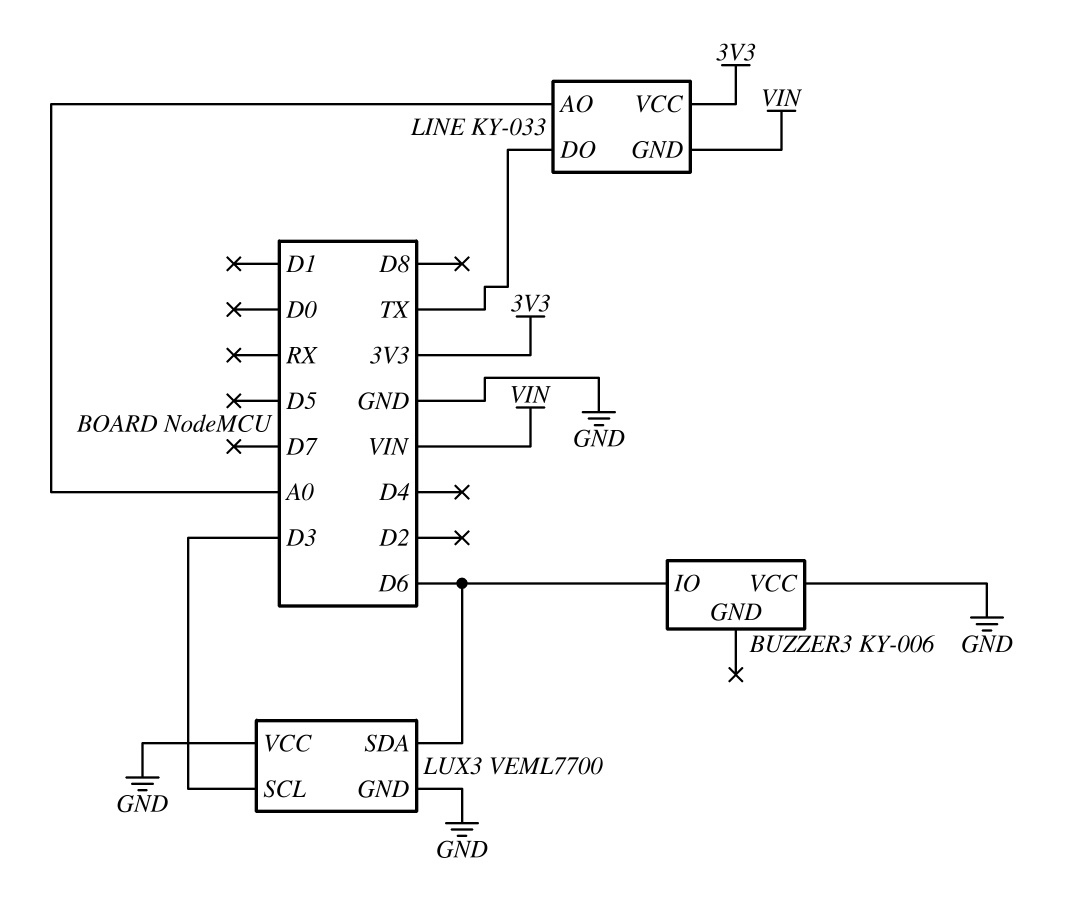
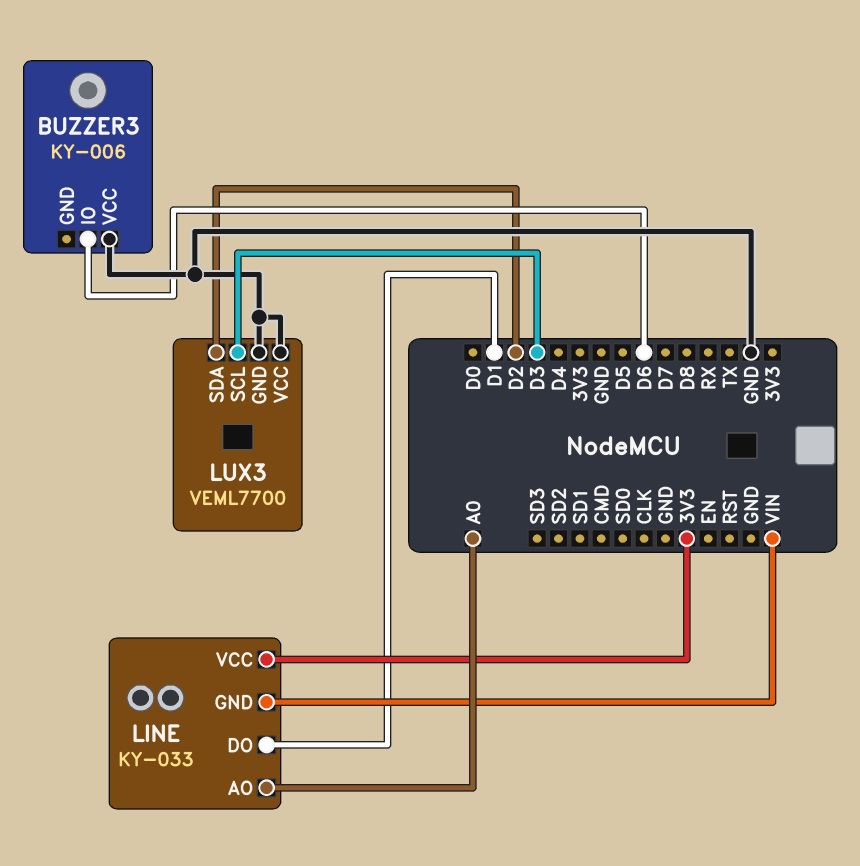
LINE pin DO: TX -> D1
LUX3 pin SDA: D6 -> D2

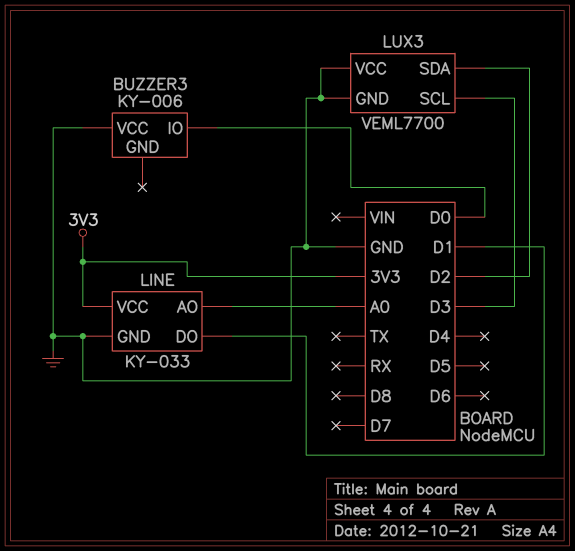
BUZZER3 pin IO: D6 -> D0
LINE pin GND: VIN -> GND

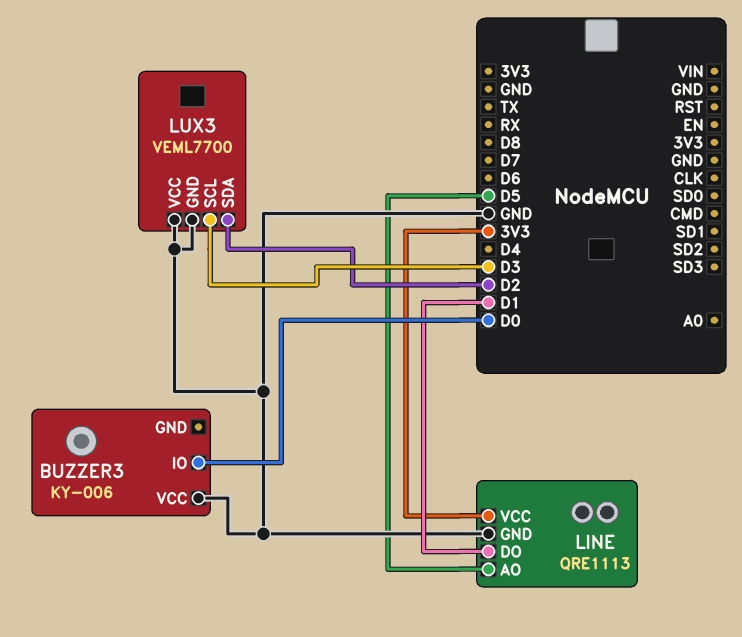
LINE: KY-033 -> QRE1113
LINE pin AO: A0 -> D5

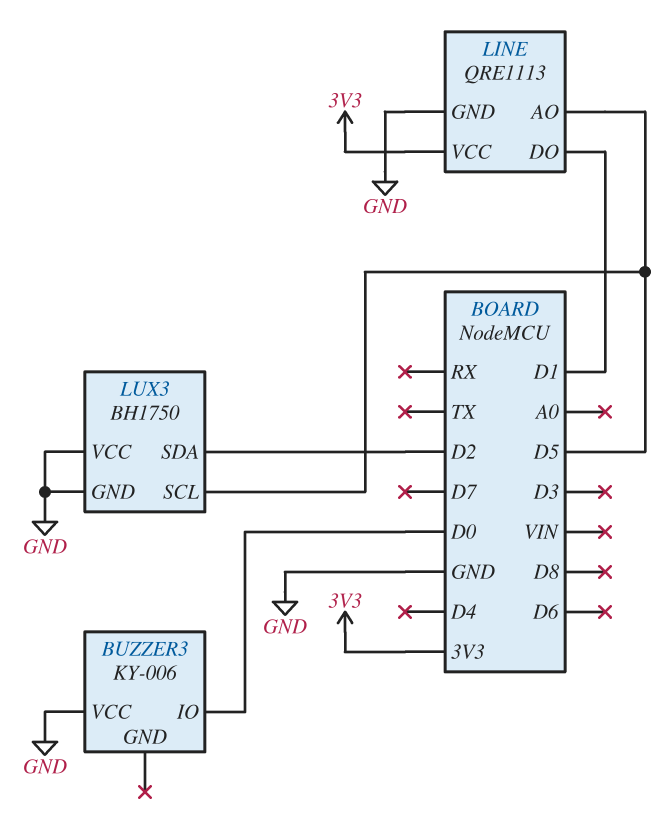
LUX3: VEML7700 -> BH1750
LUX3 pin SCL: D3 -> D5

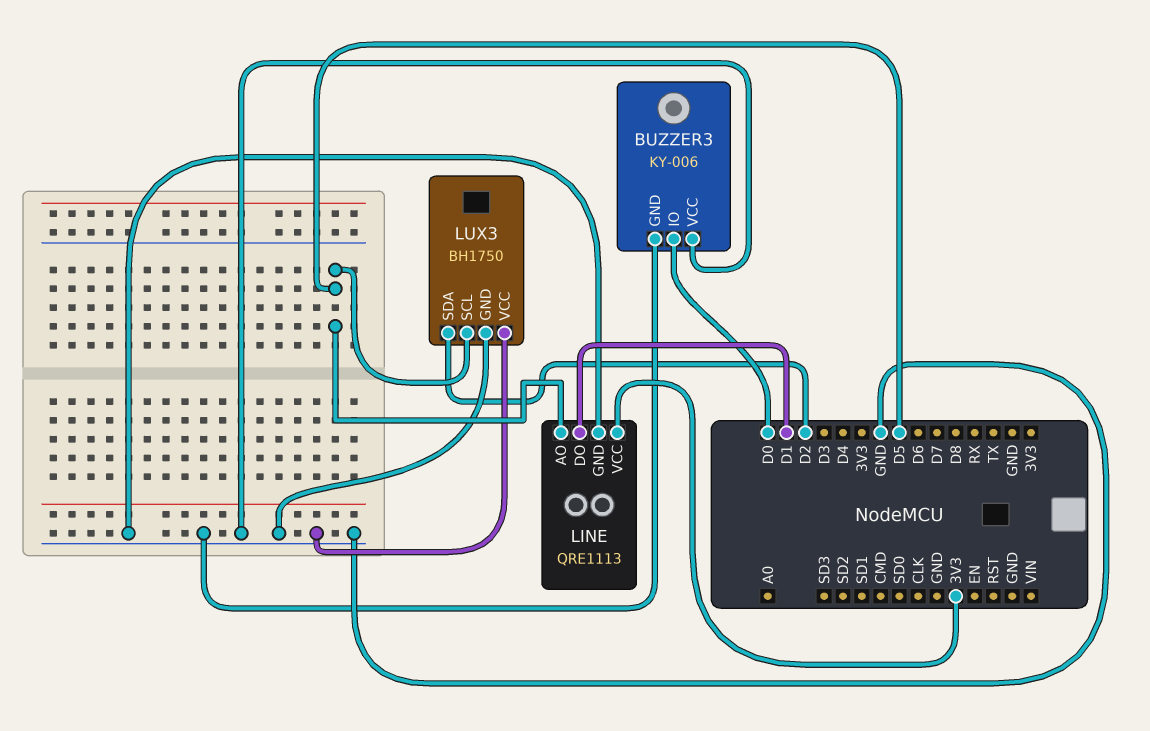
BUZZER3 pin GND: none -> GND

